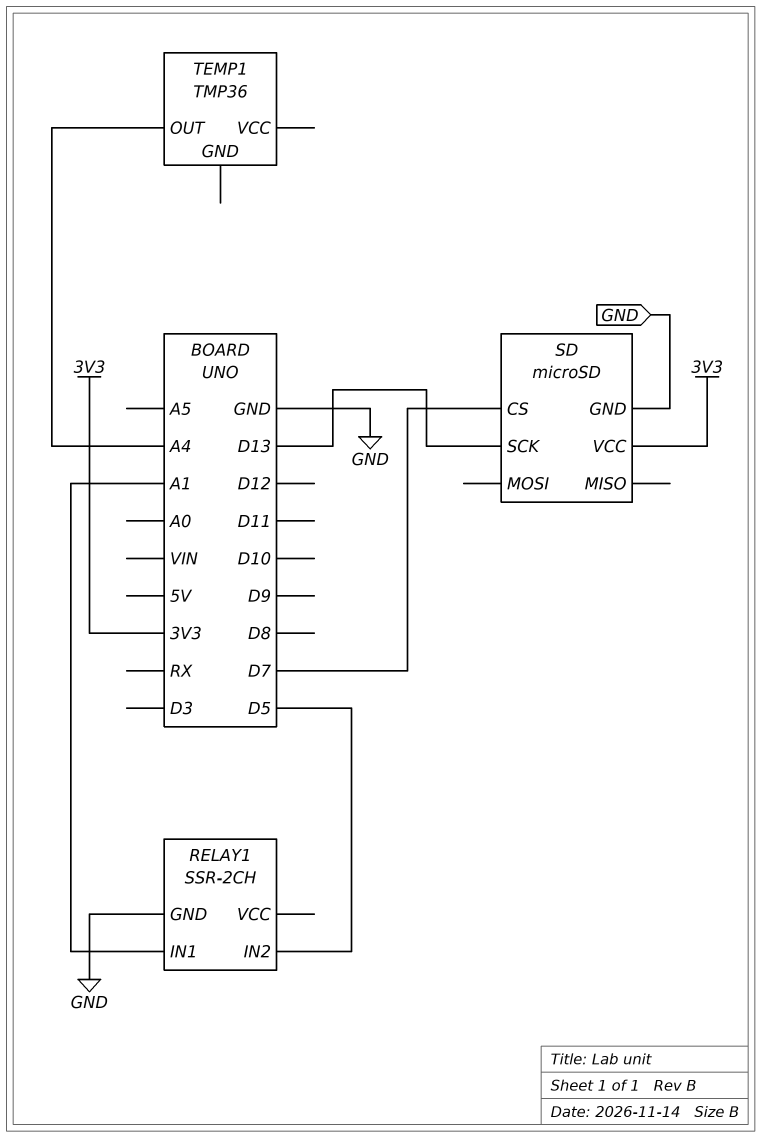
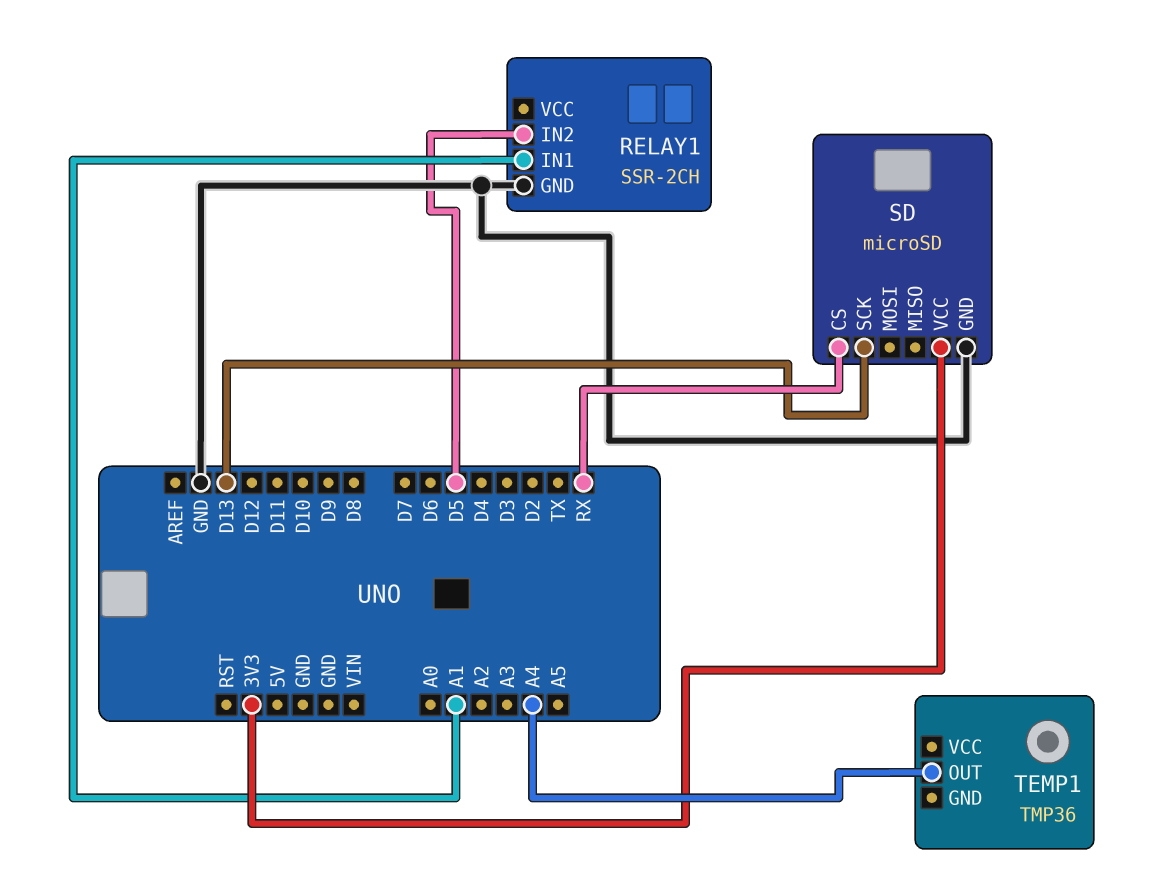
SD pin CS: D7 -> RX

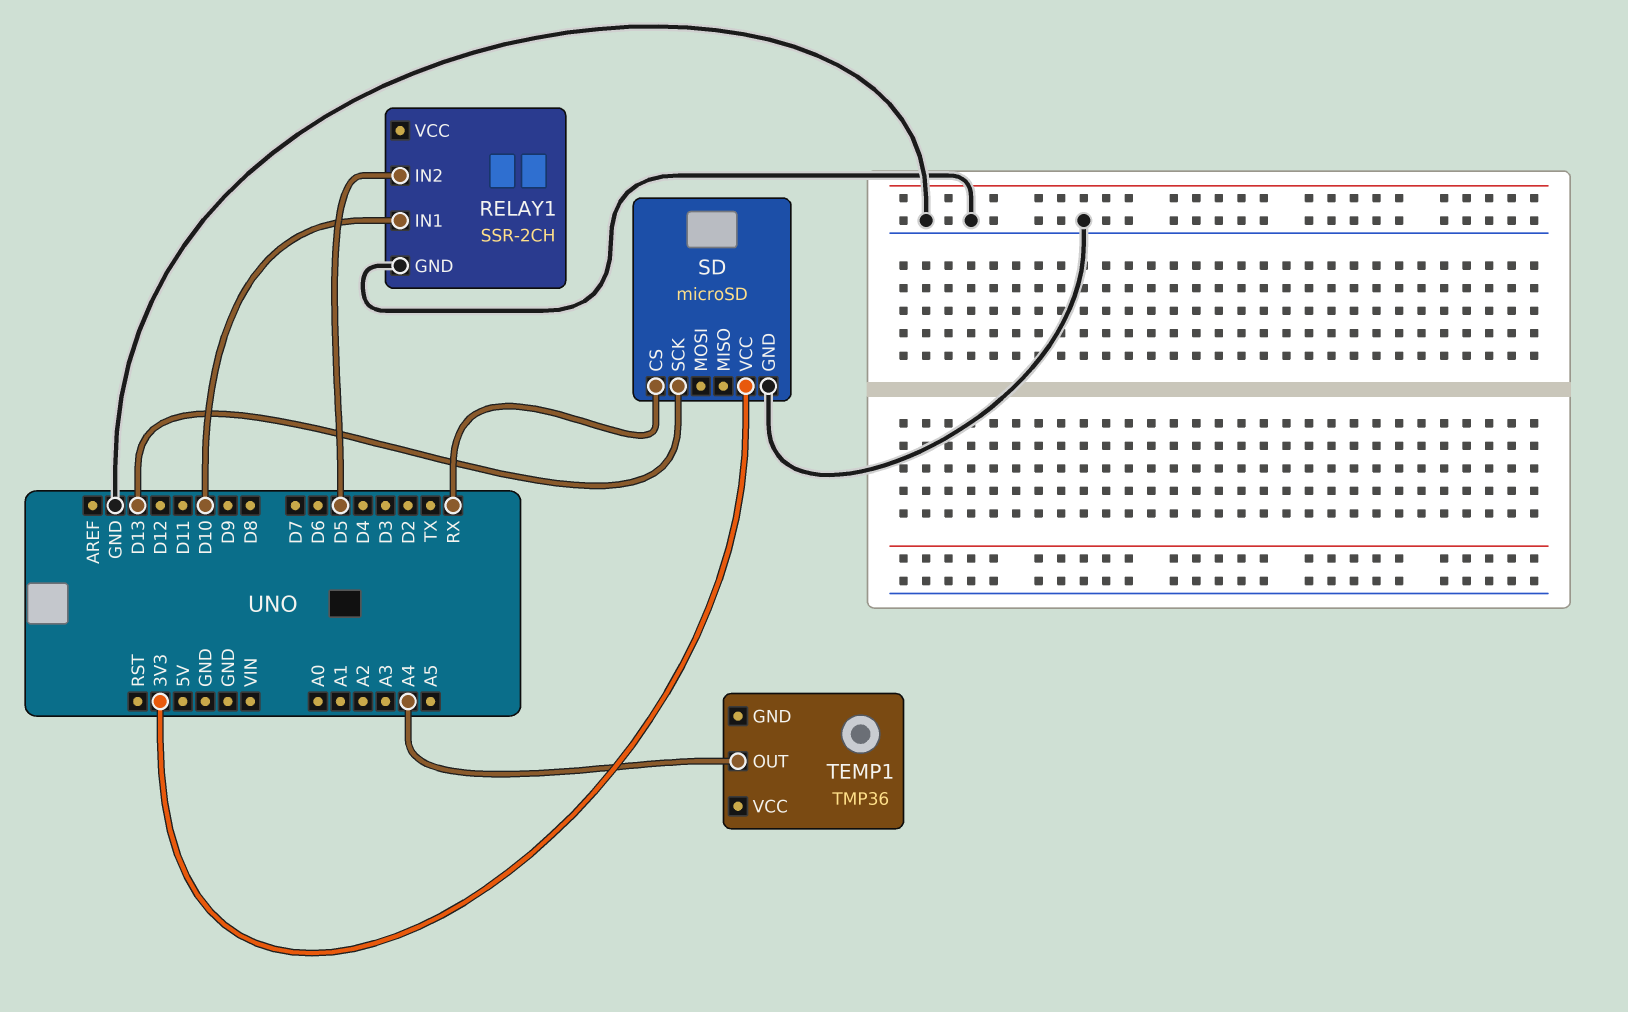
RELAY1 pin IN1: A1 -> D10

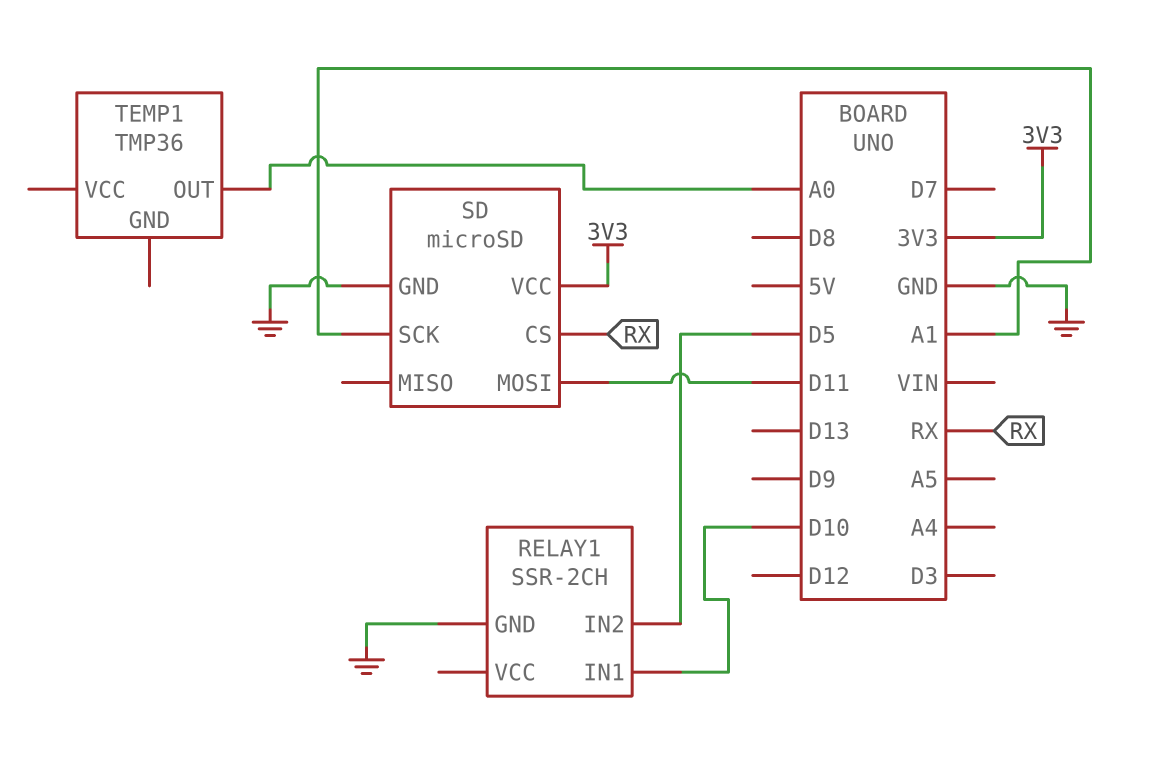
SD pin MOSI: none -> D11
SD pin SCK: D13 -> A1
TEMP1 pin OUT: A4 -> A0

